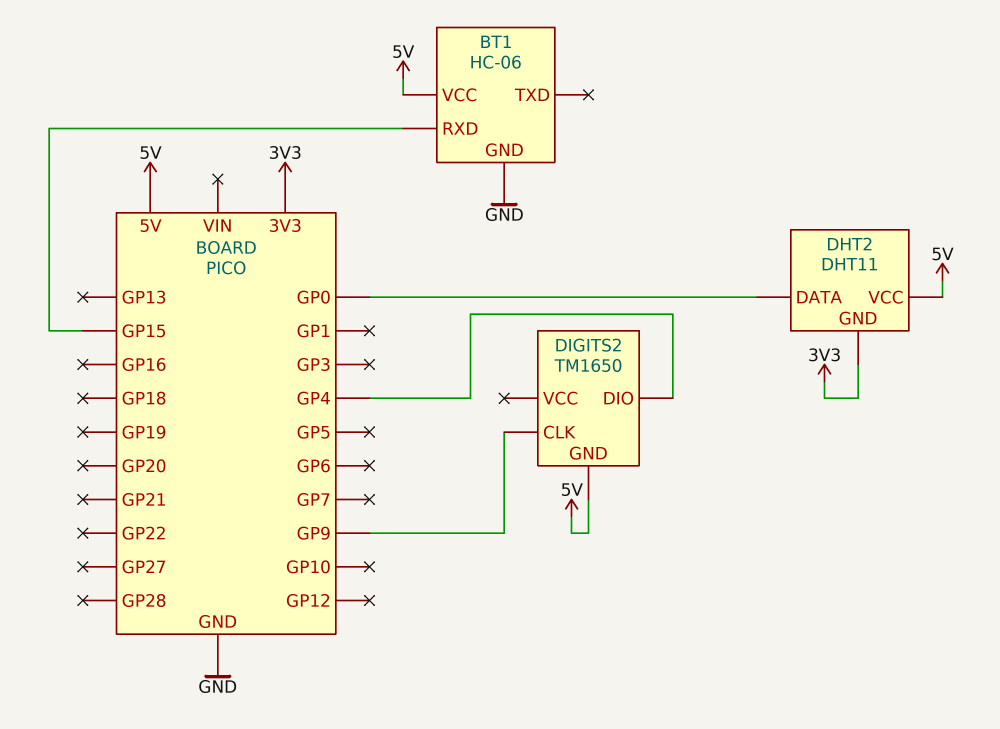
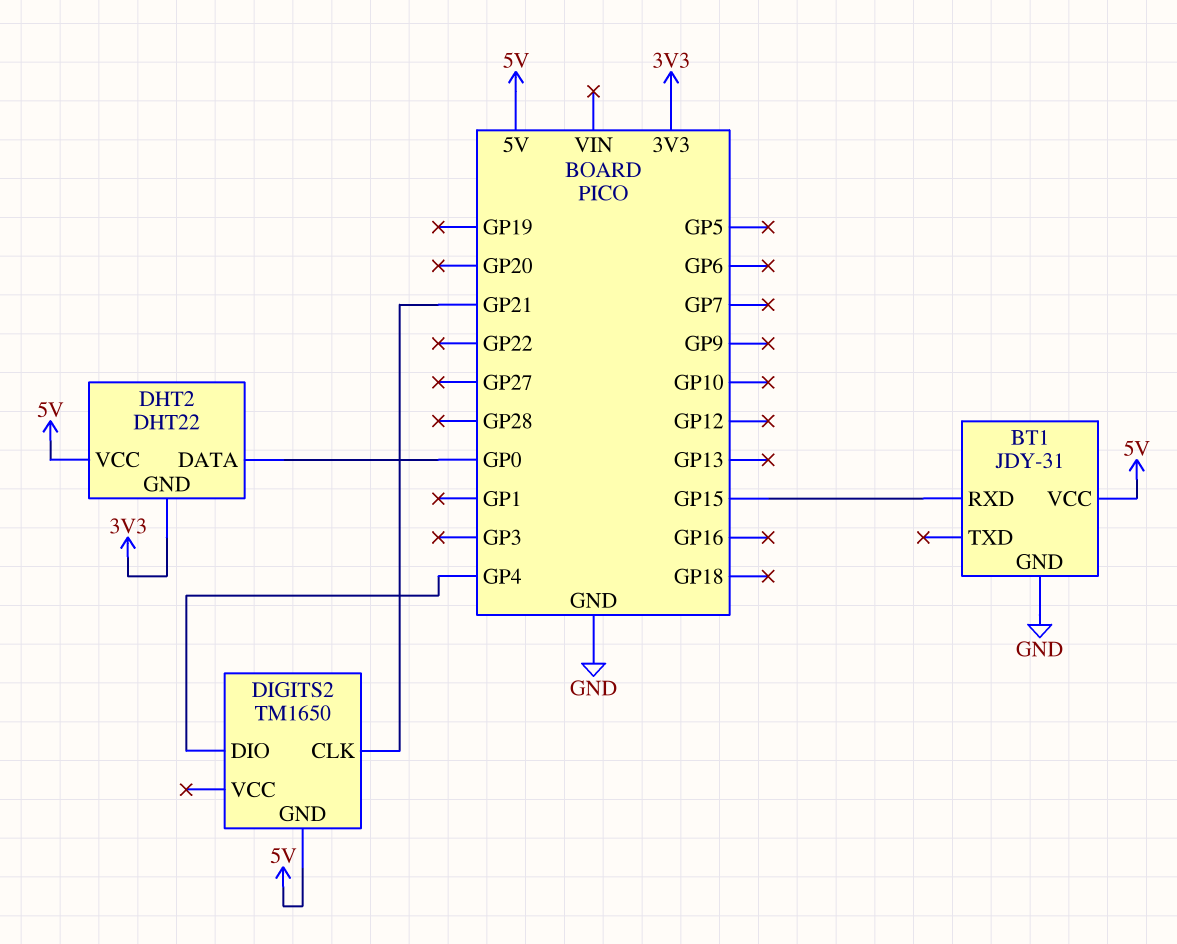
BT1: HC-06 -> JDY-31
DHT2: DHT11 -> DHT22
DIGITS2 pin CLK: GP9 -> GP21

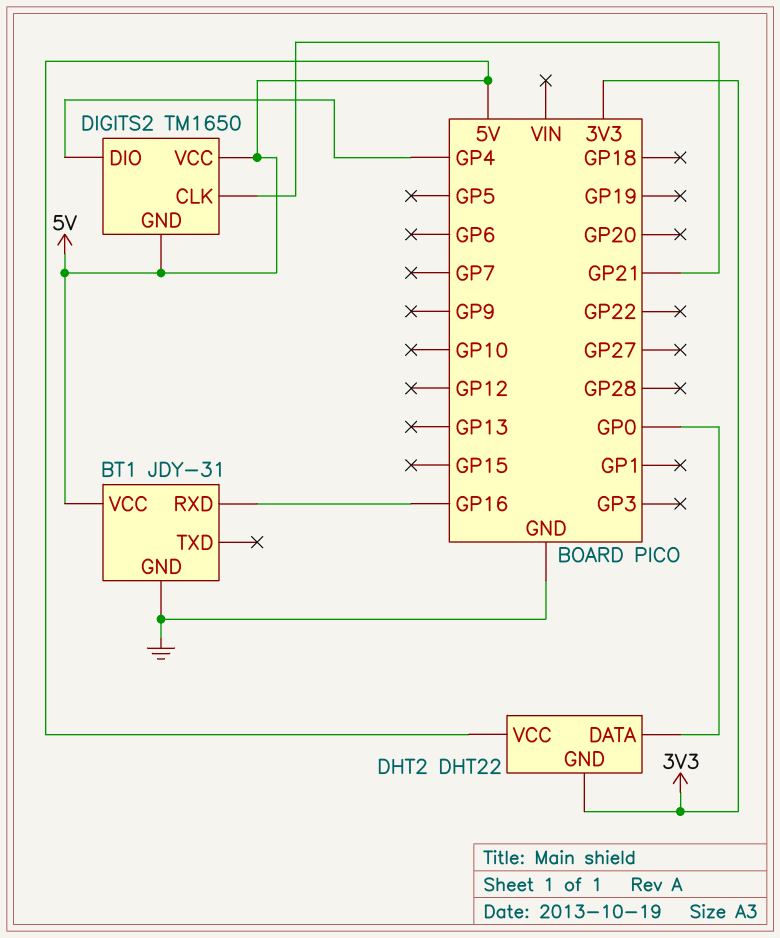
BT1 pin RXD: GP15 -> GP16
DIGITS2 pin VCC: none -> 5V

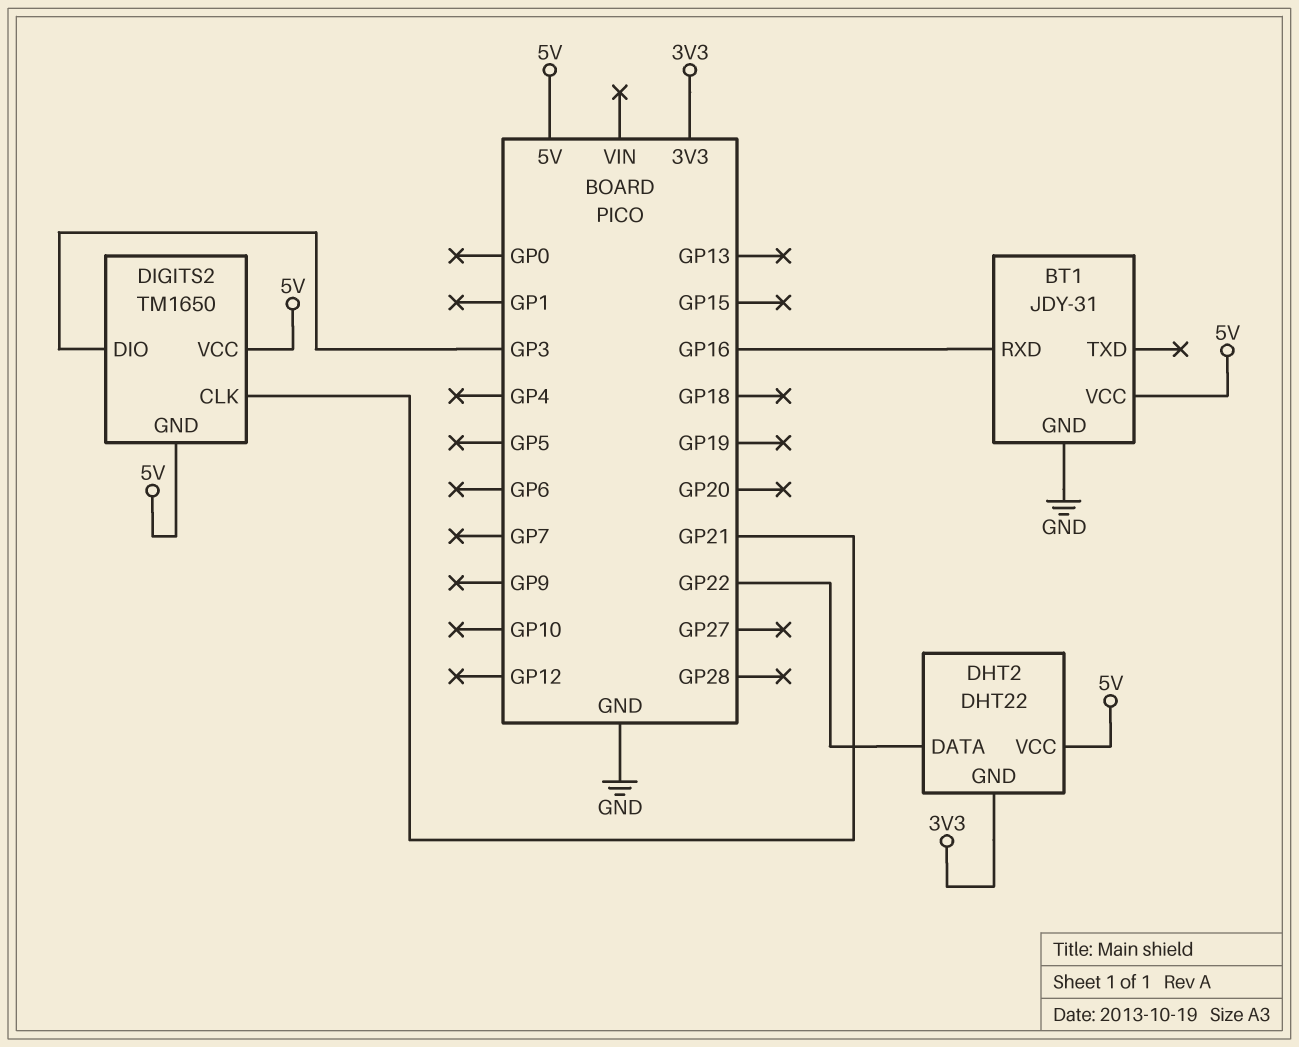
DHT2 pin DATA: GP0 -> GP22
DIGITS2 pin DIO: GP4 -> GP3

